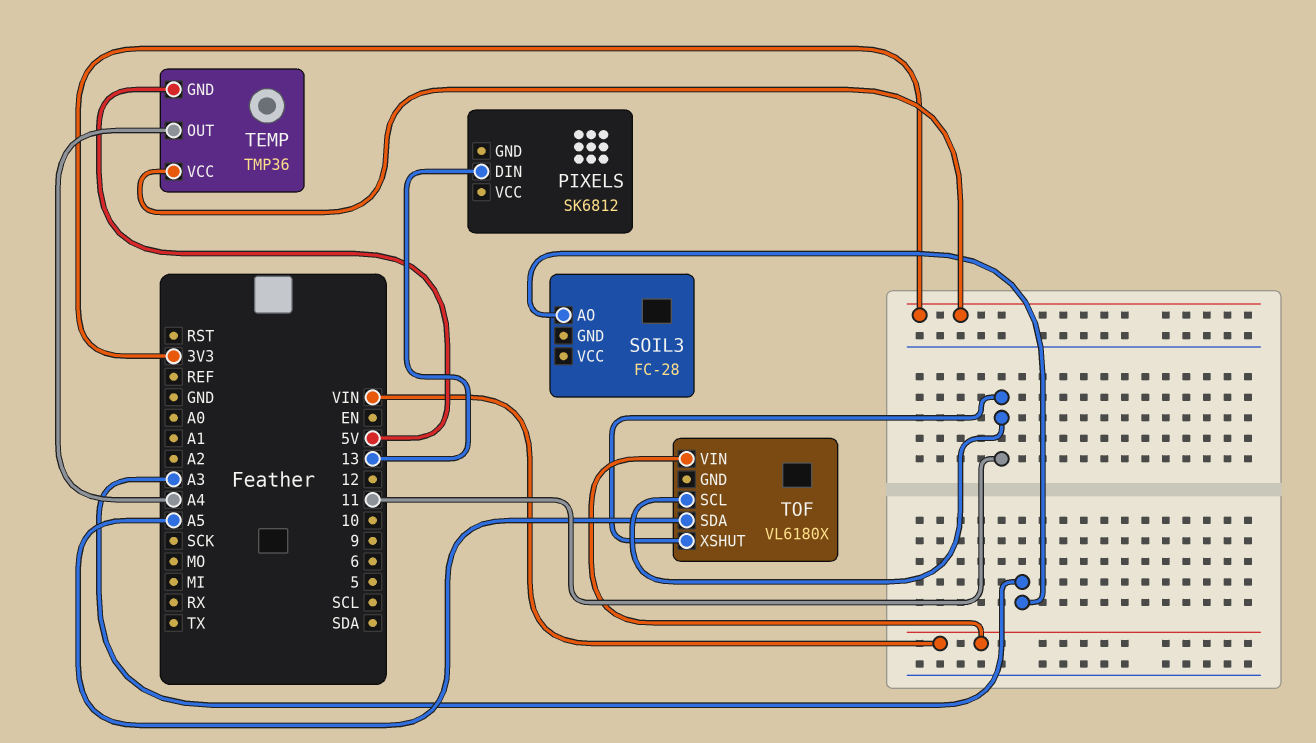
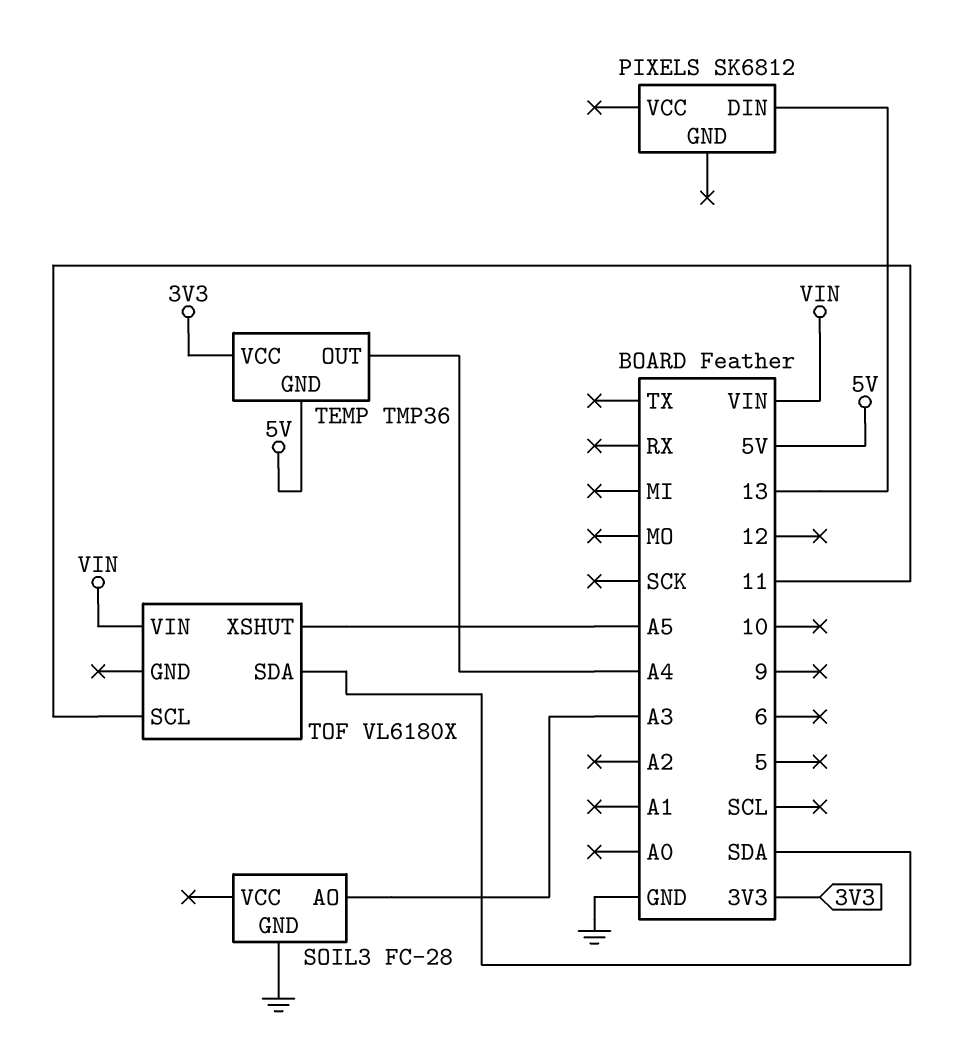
SOIL3 pin GND: none -> GND
TOF pin SDA: A5 -> SDA
TOF pin XSHUT: 11 -> A5

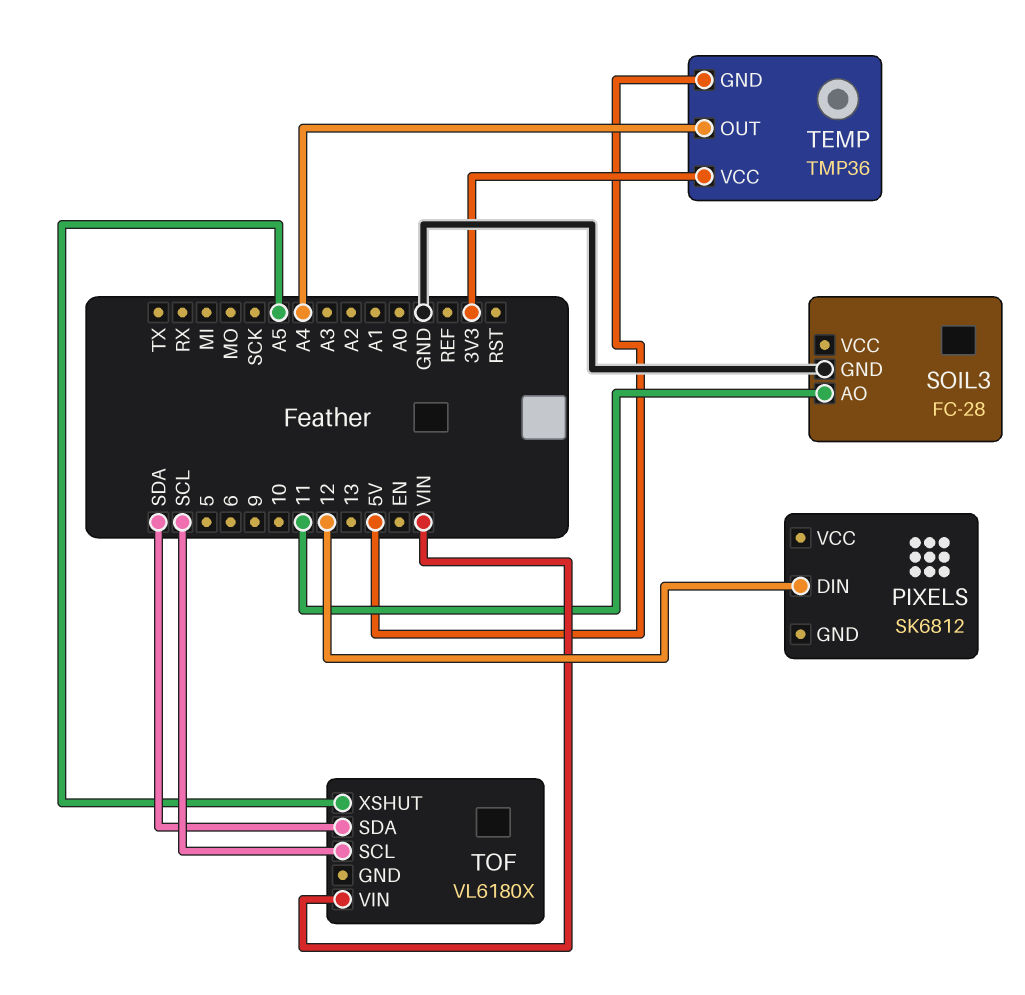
PIXELS pin DIN: 13 -> 12
SOIL3 pin AO: A3 -> 11
TOF pin SCL: 11 -> SCL

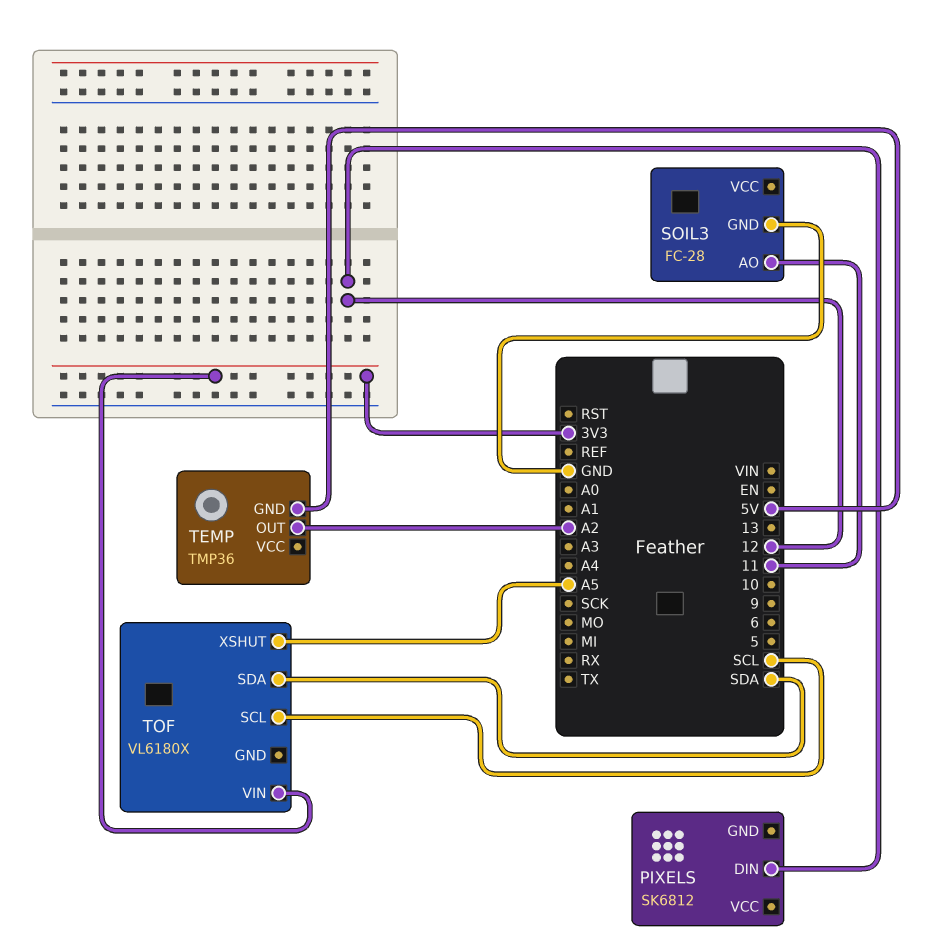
TEMP pin OUT: A4 -> A2
TEMP pin VCC: 3V3 -> none
TOF pin VIN: VIN -> 3V3

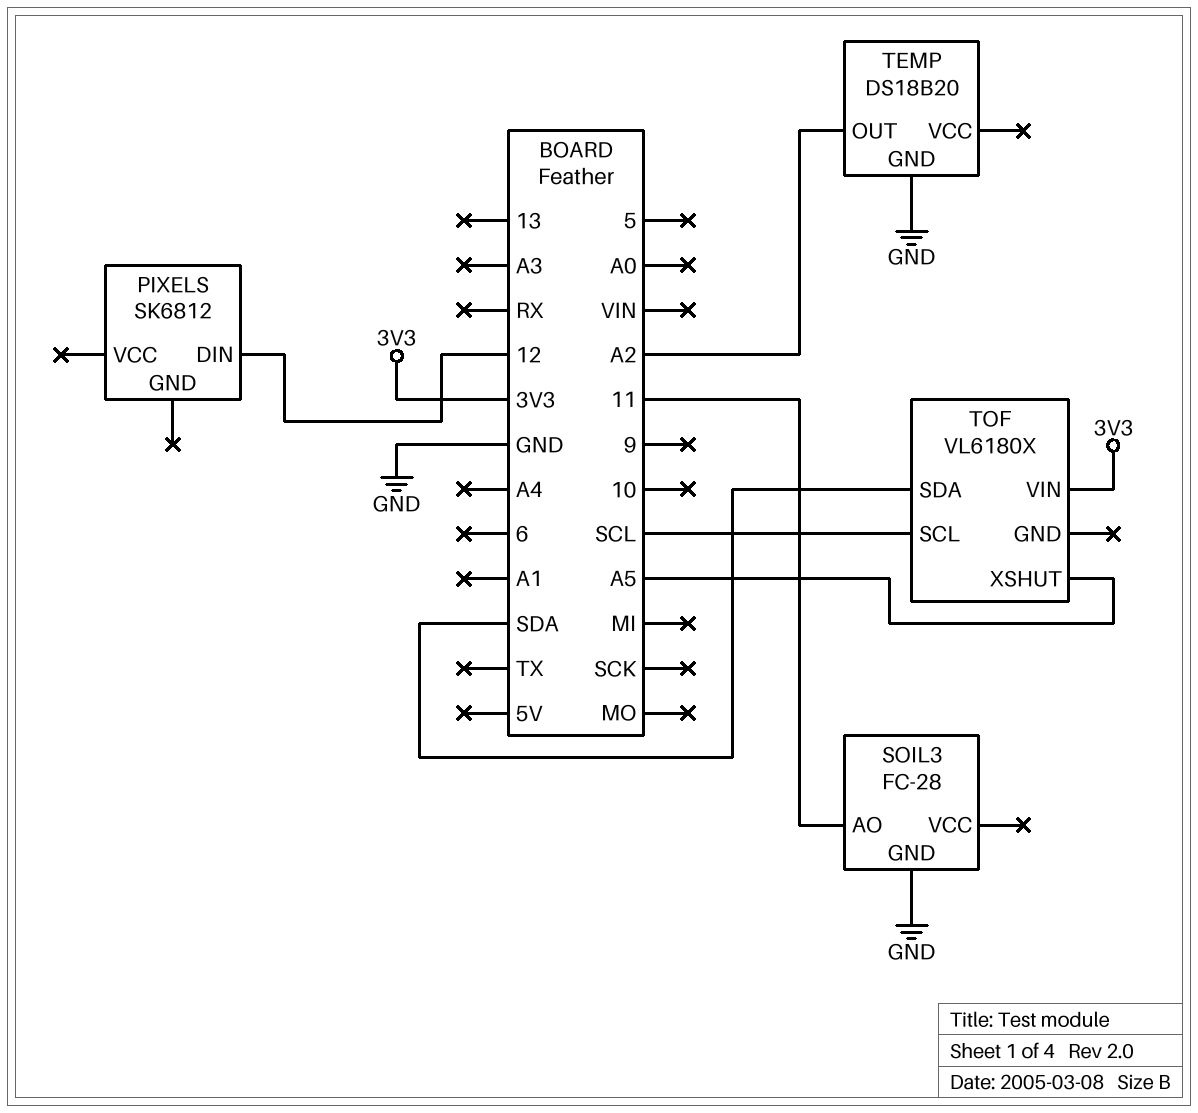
TEMP: TMP36 -> DS18B20
TEMP pin GND: 5V -> GND

